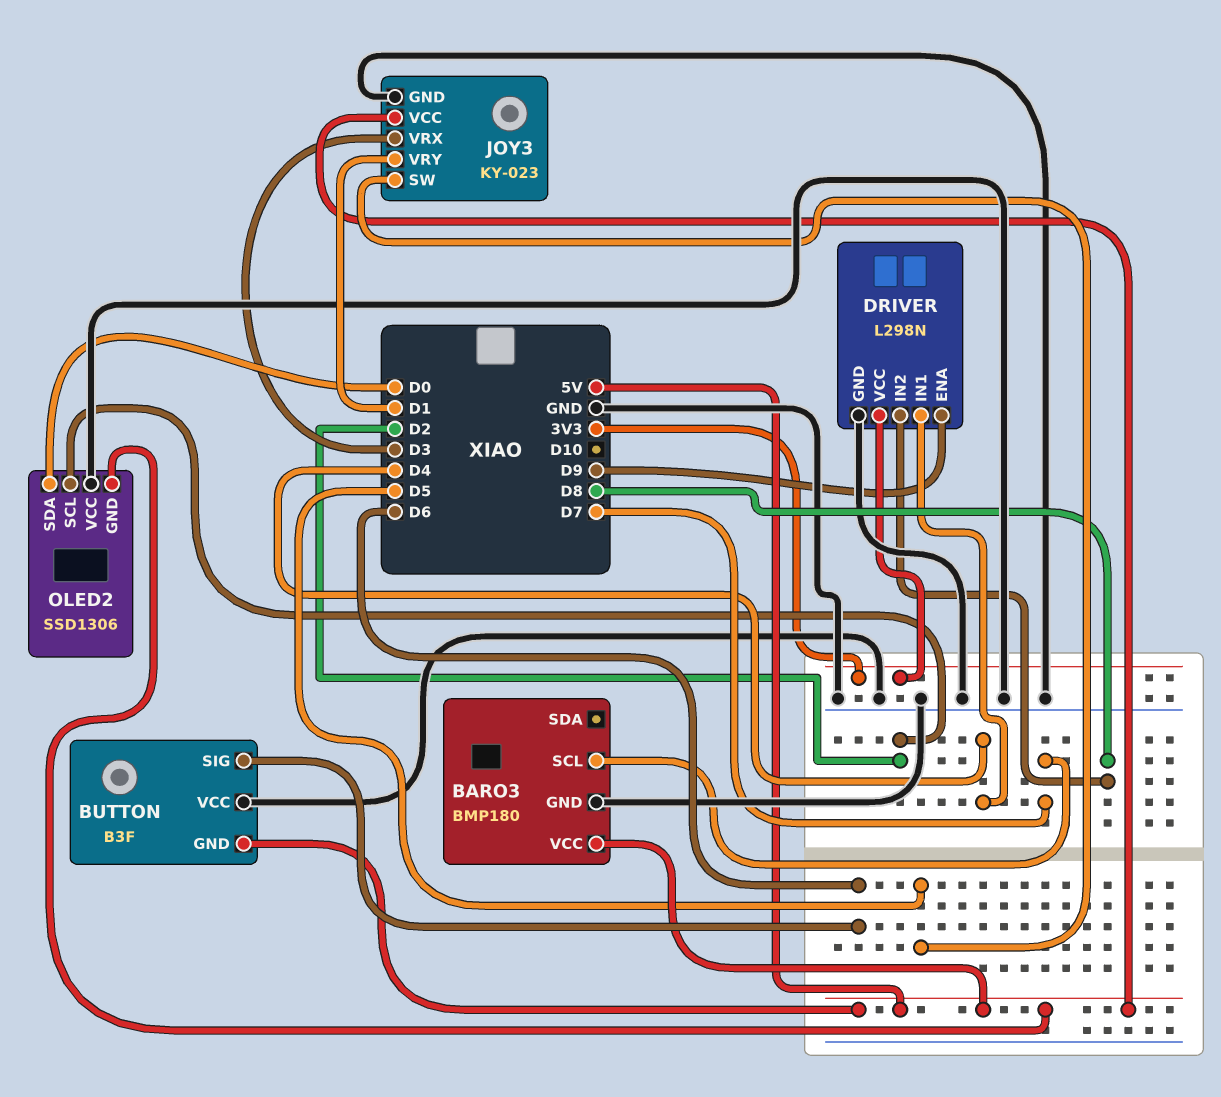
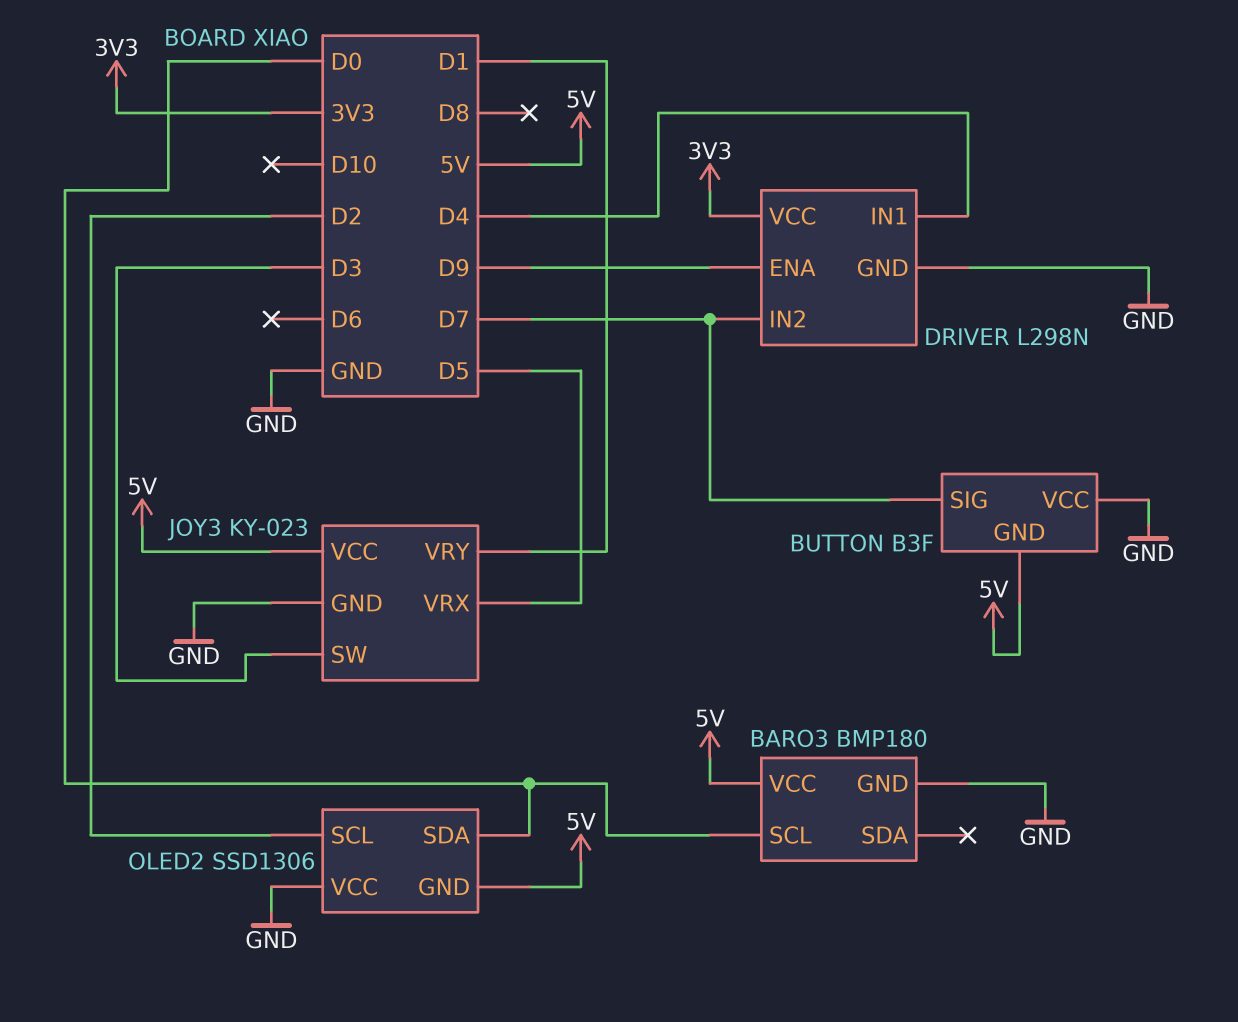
BARO3 pin SCL: D7 -> D0
BUTTON pin SIG: D6 -> D7
DRIVER pin IN2: D8 -> D7
JOY3 pin SW: D5 -> D3
JOY3 pin VRX: D3 -> D5

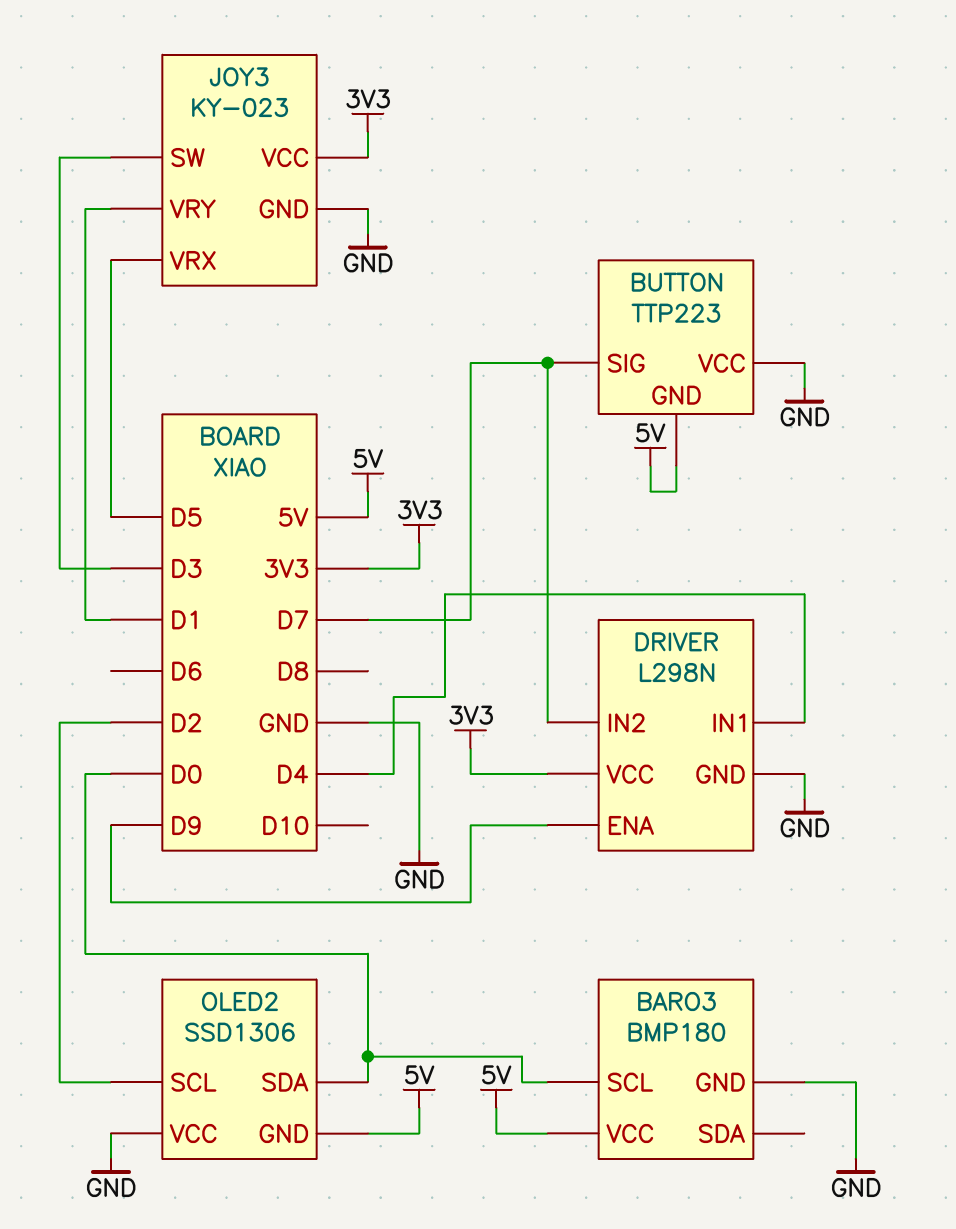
BUTTON: B3F -> TTP223
JOY3 pin VCC: 5V -> 3V3

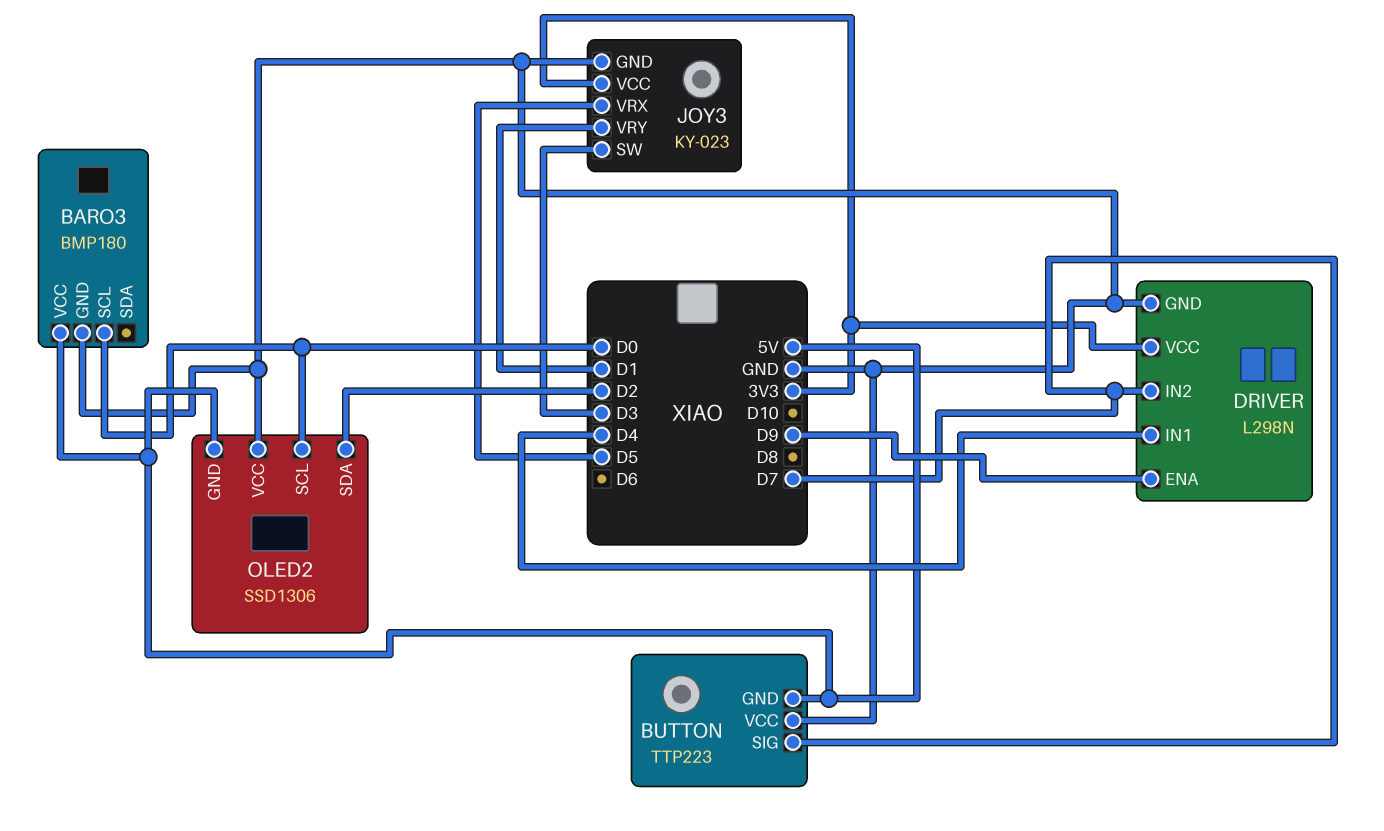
OLED2 pin SCL: D2 -> D0
OLED2 pin SDA: D0 -> D2

